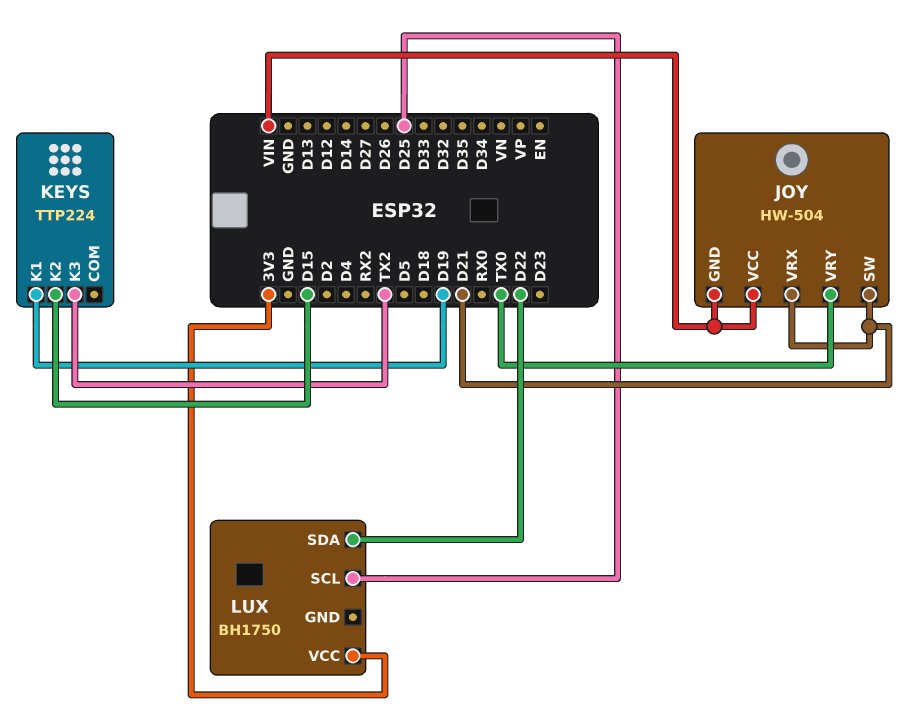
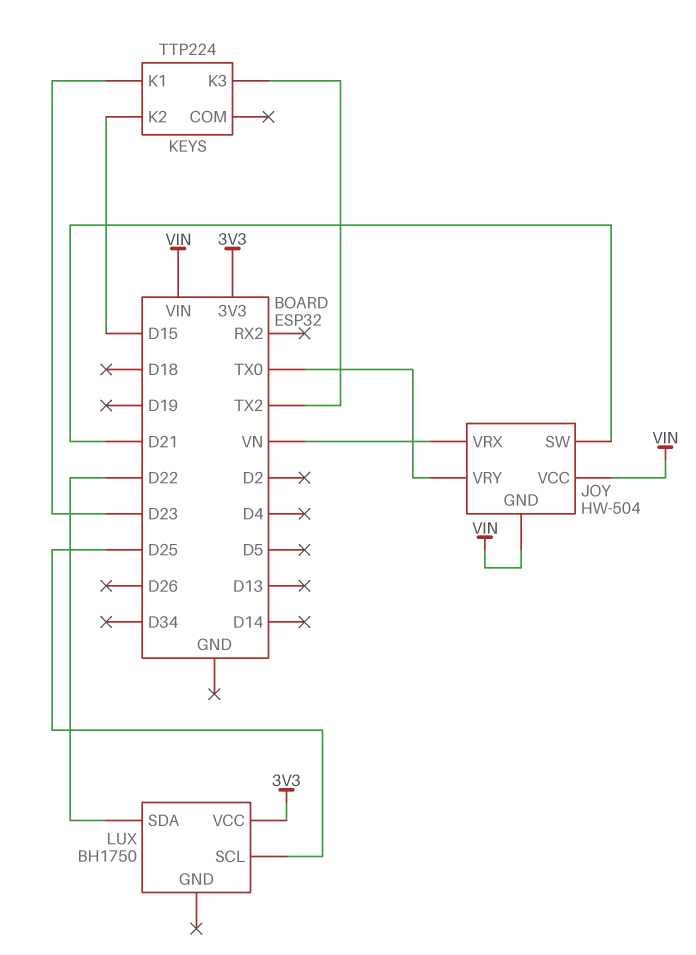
JOY pin VRX: D21 -> VN
KEYS pin K1: D19 -> D23

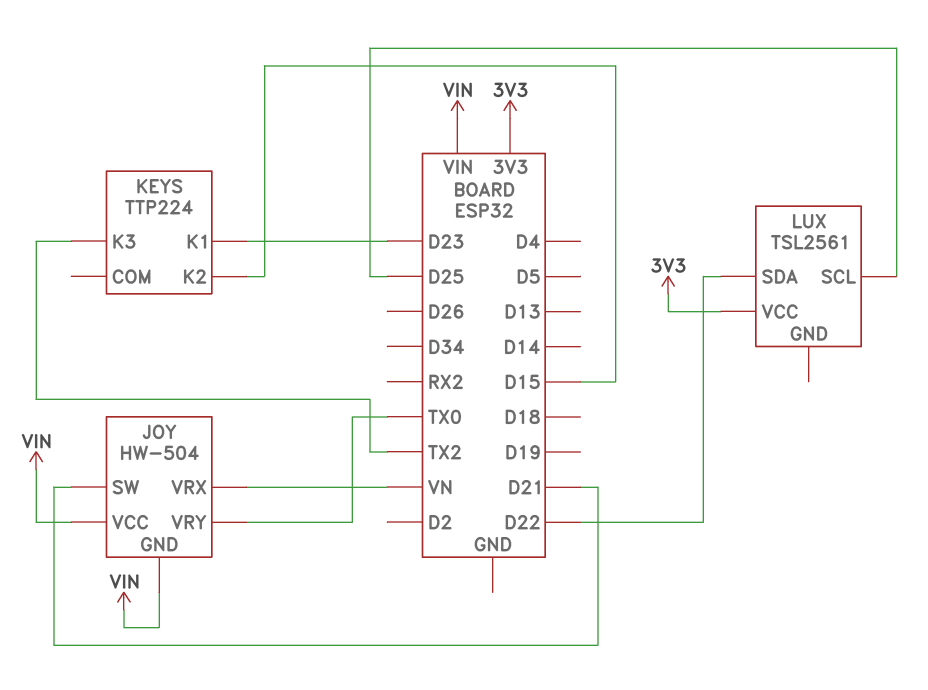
LUX: BH1750 -> TSL2561

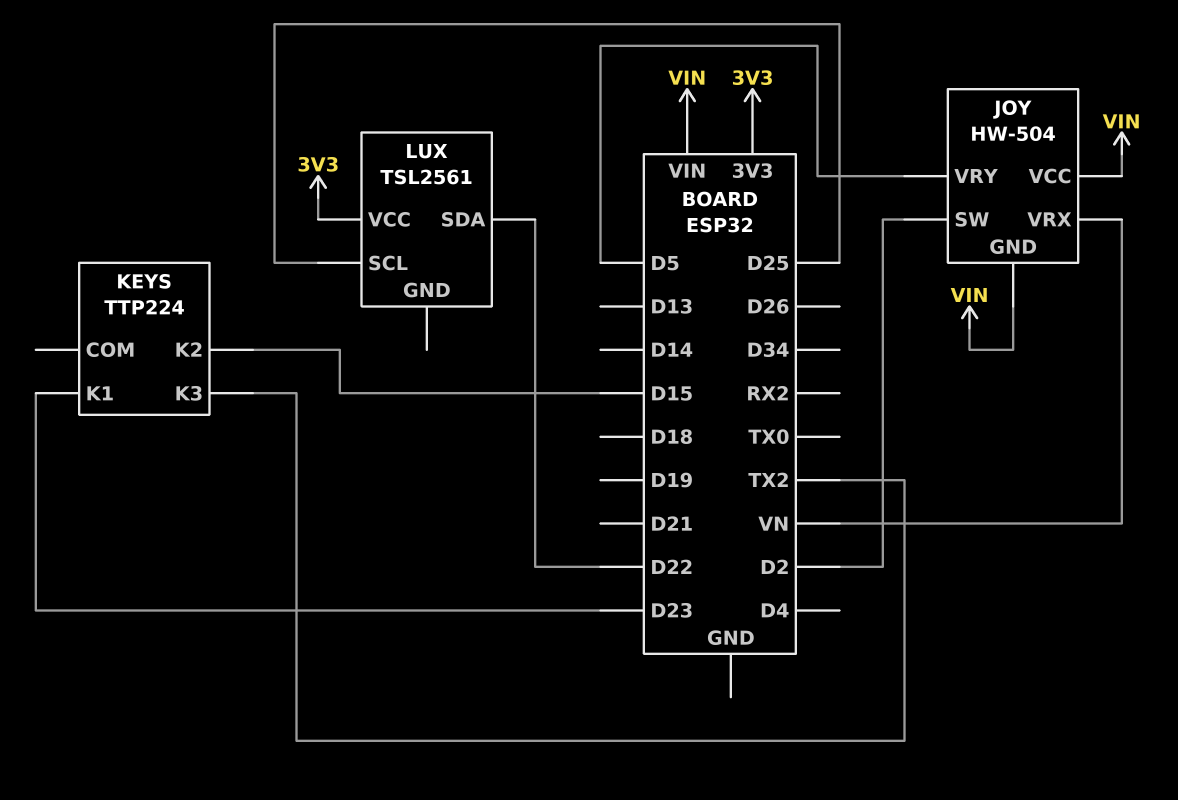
JOY pin SW: D21 -> D2
JOY pin VRY: TX0 -> D5

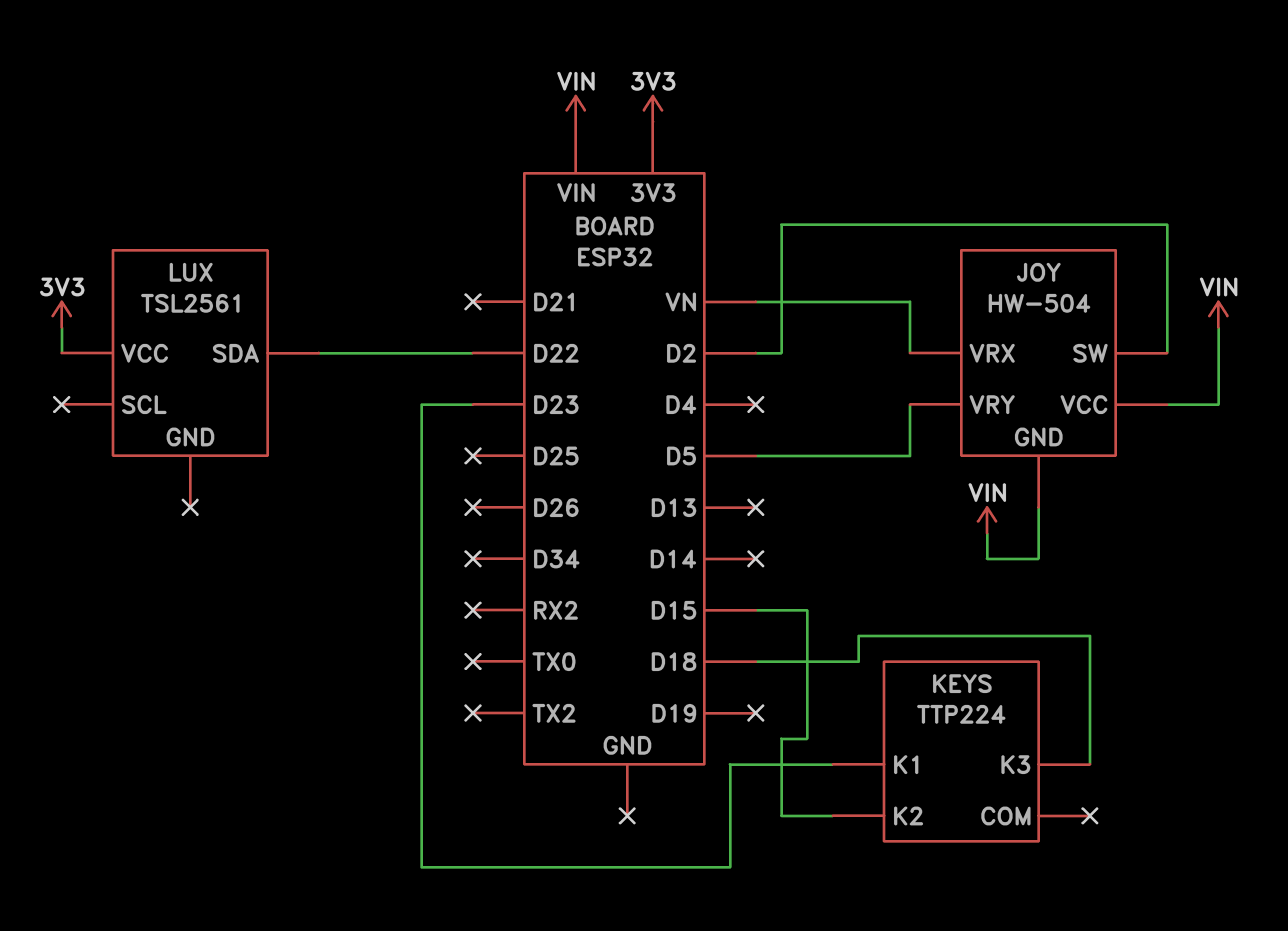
KEYS pin K3: TX2 -> D18
LUX pin SCL: D25 -> none

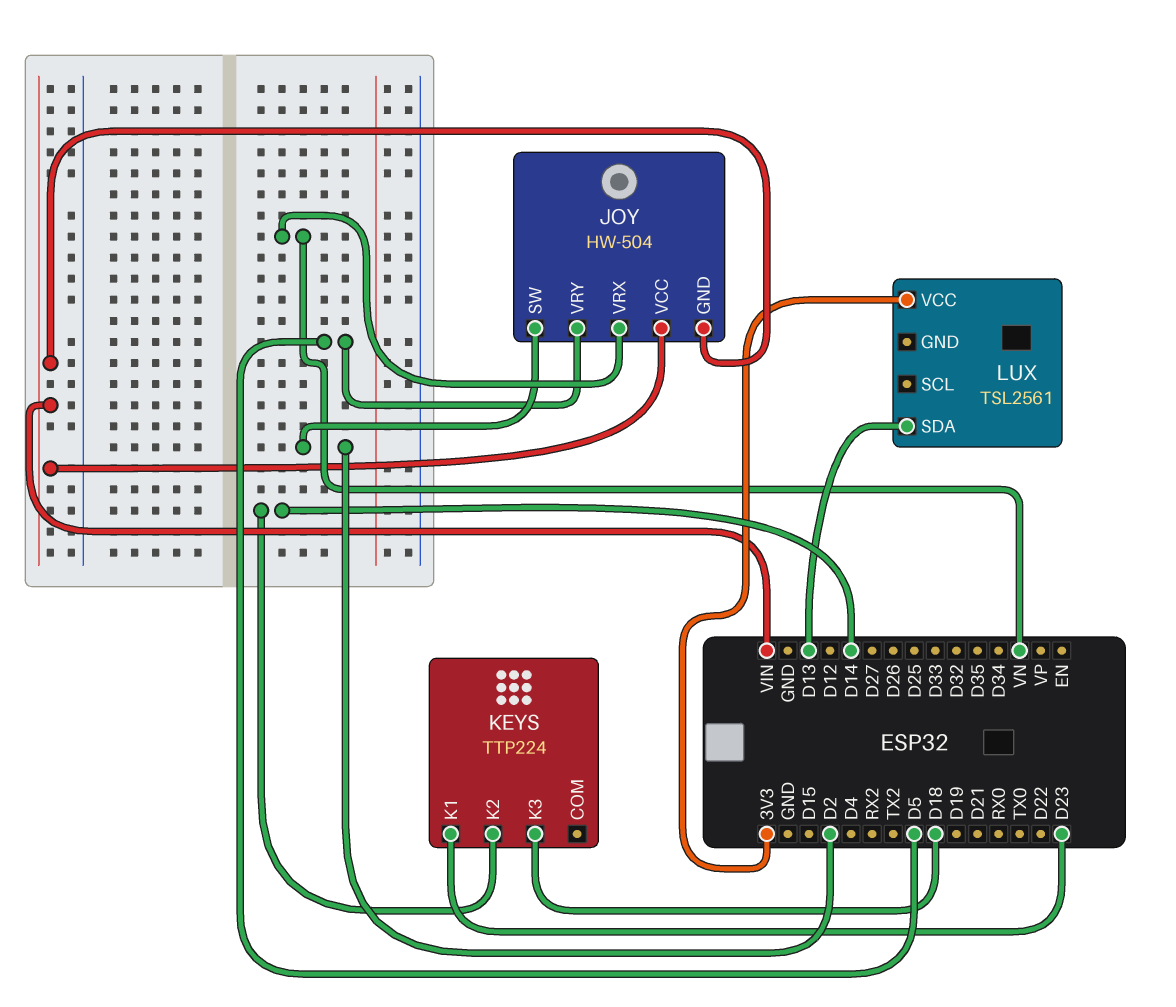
KEYS pin K2: D15 -> D14
LUX pin SDA: D22 -> D13

